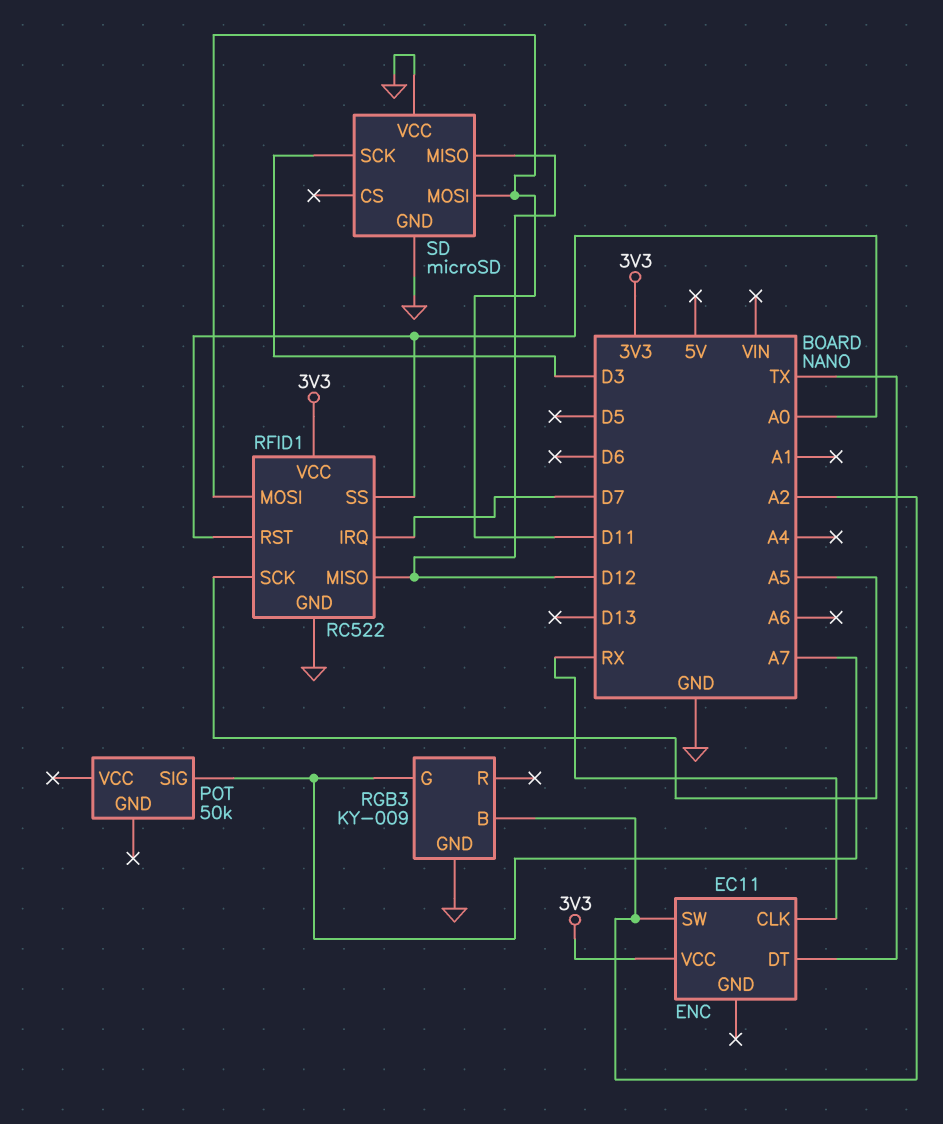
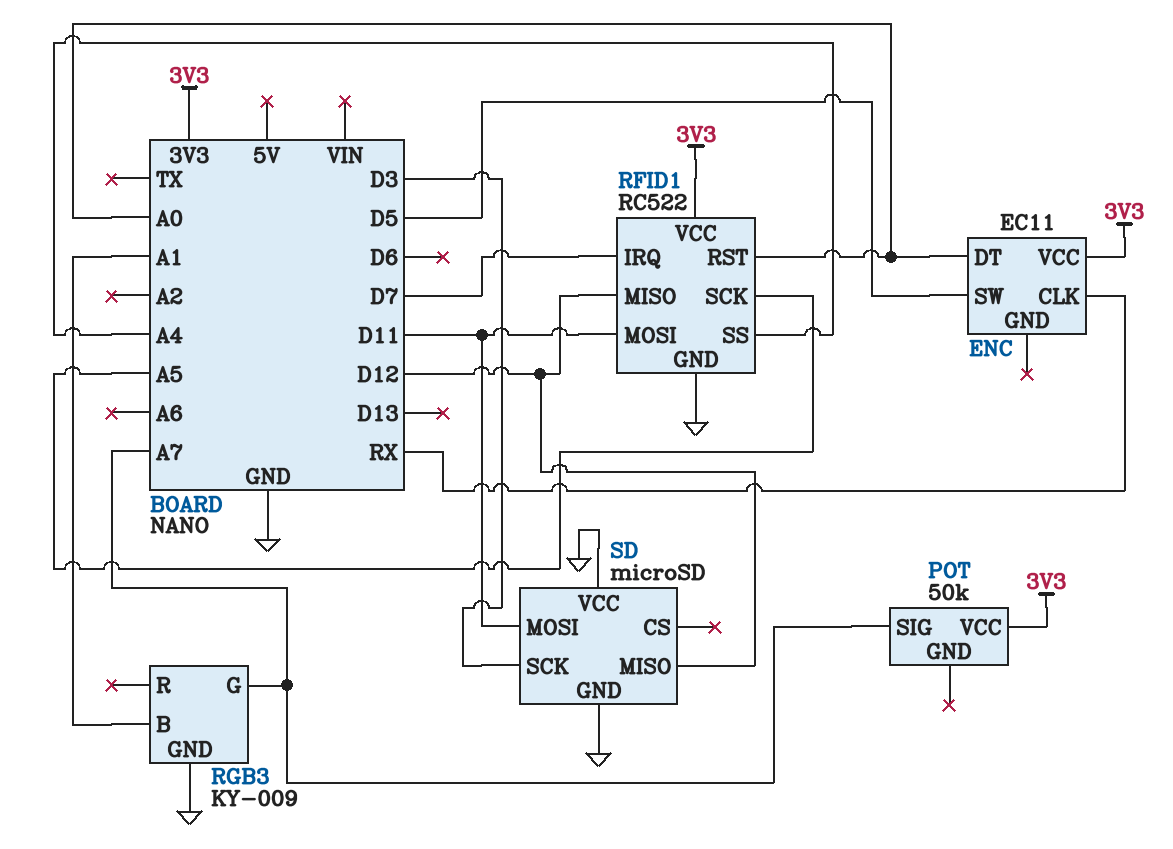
ENC pin DT: TX -> A0
ENC pin SW: A2 -> D5
POT pin VCC: none -> 3V3
RFID1 pin SS: A0 -> A4
RGB3 pin B: A2 -> A1

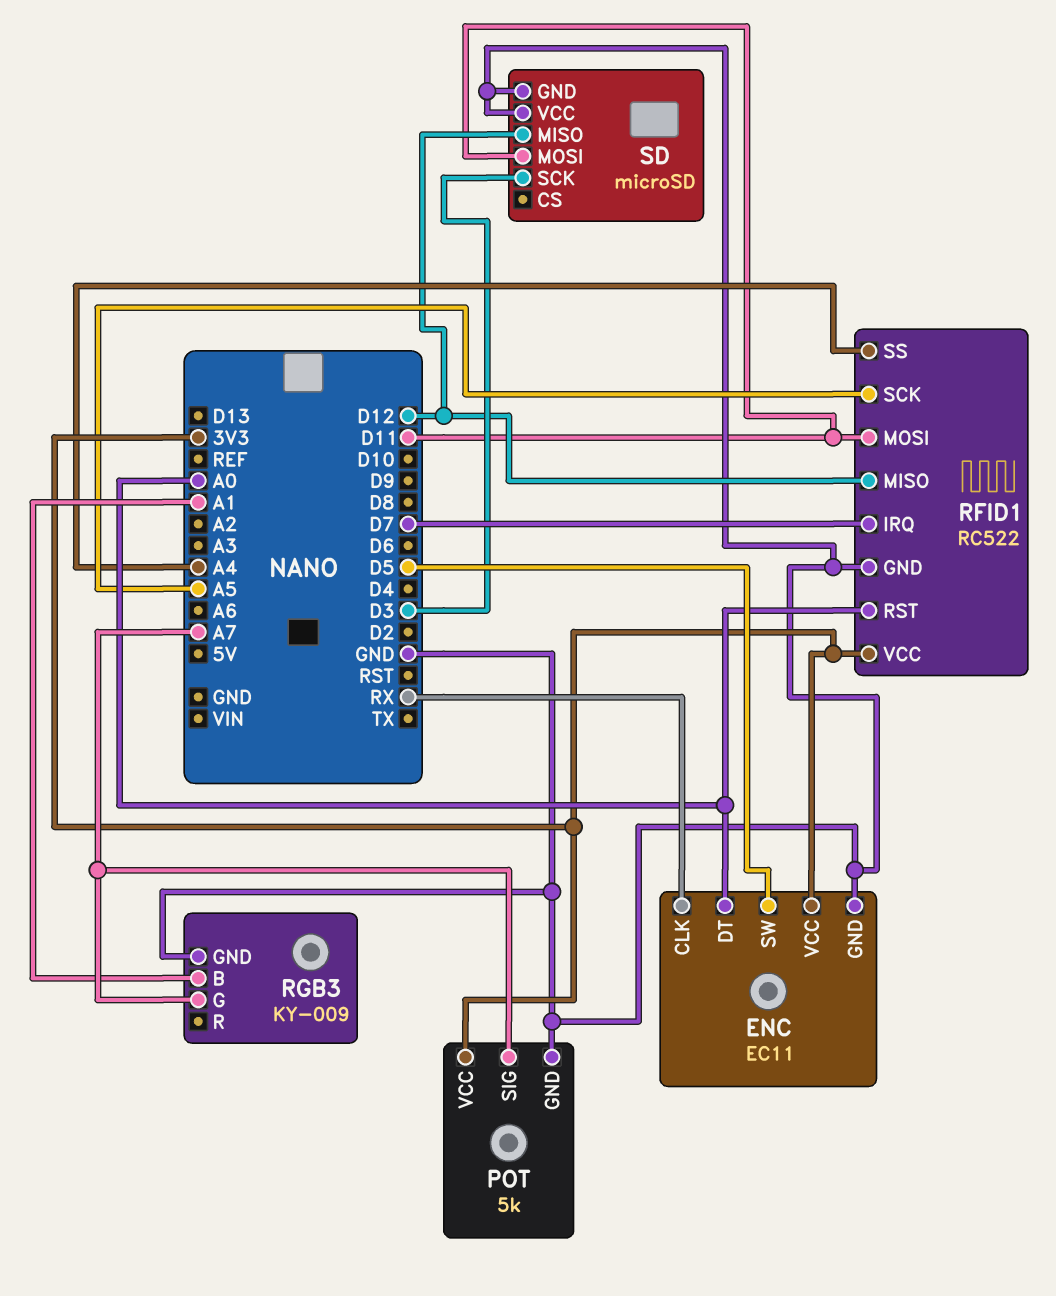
ENC pin GND: none -> GND
POT: 50k -> 5k
POT pin GND: none -> GND

